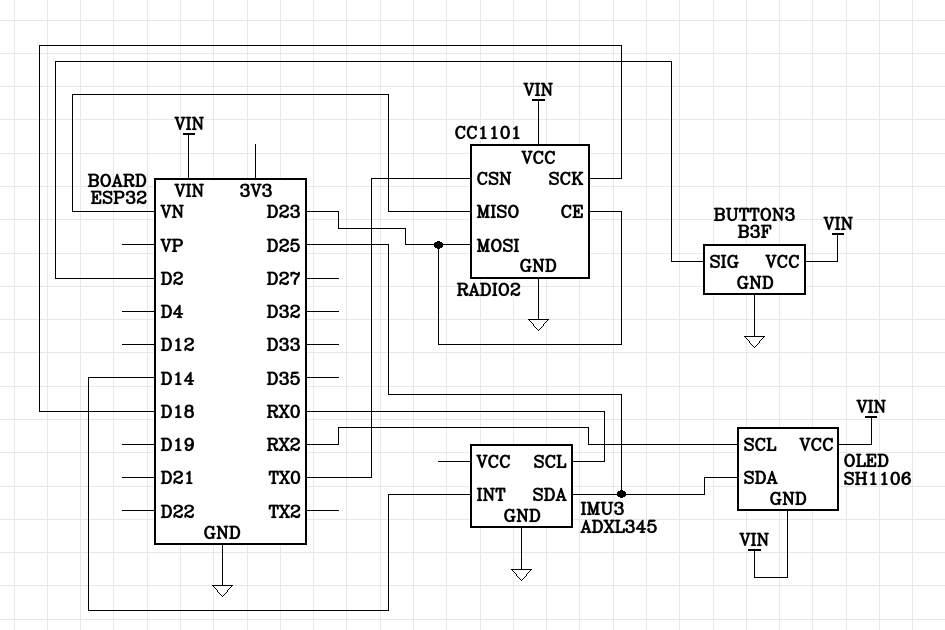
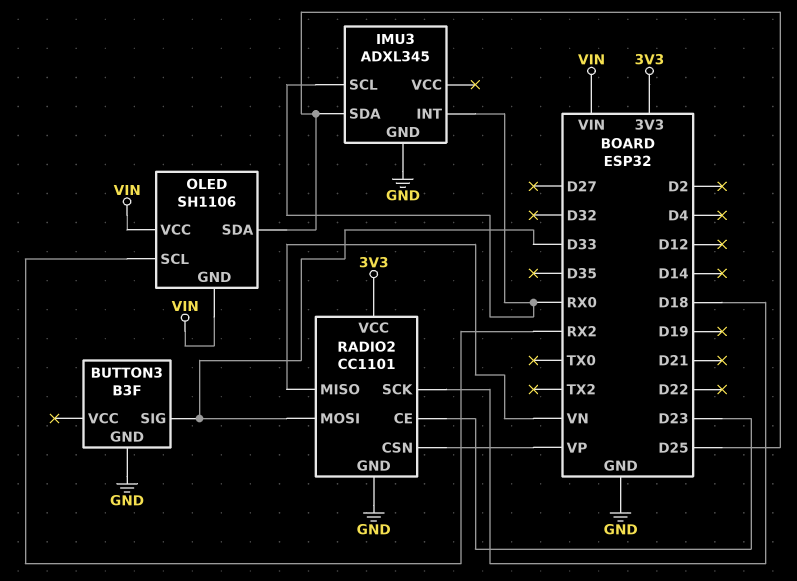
BUTTON3 pin SIG: D2 -> D33
BUTTON3 pin VCC: VIN -> none
IMU3 pin INT: D14 -> RX0
RADIO2 pin CSN: TX0 -> VP
RADIO2 pin MOSI: D23 -> D33
RADIO2 pin VCC: VIN -> 3V3

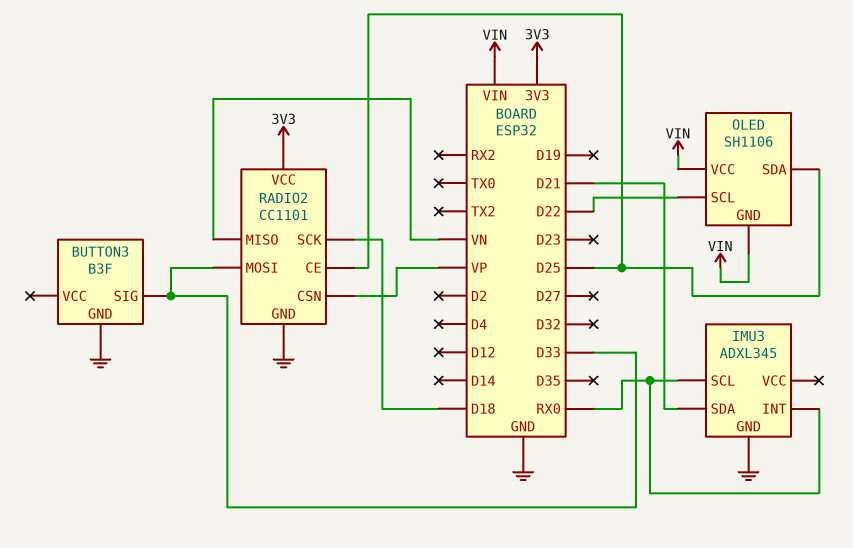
IMU3 pin SDA: D25 -> D21
OLED pin SCL: RX2 -> D22
RADIO2 pin CE: D23 -> D25

